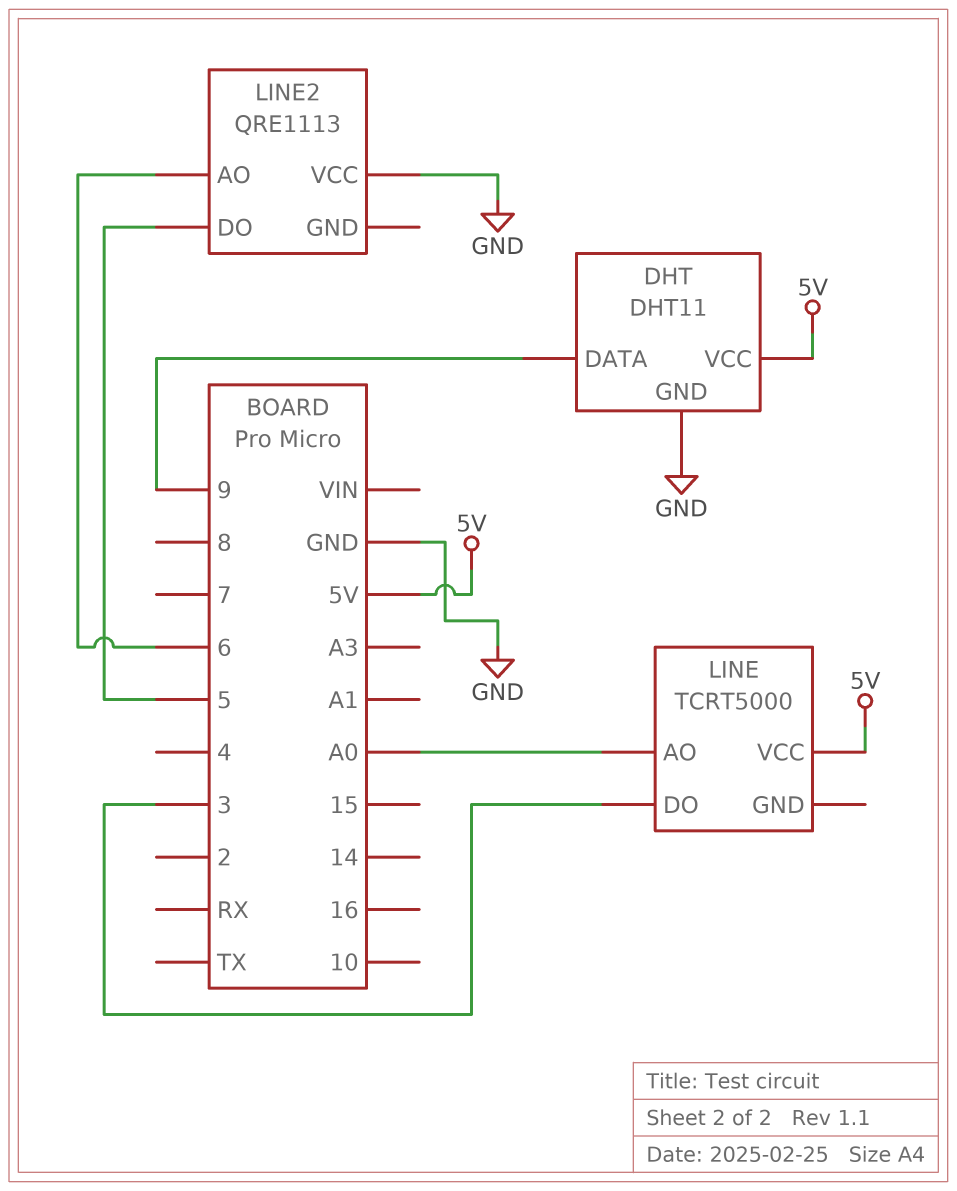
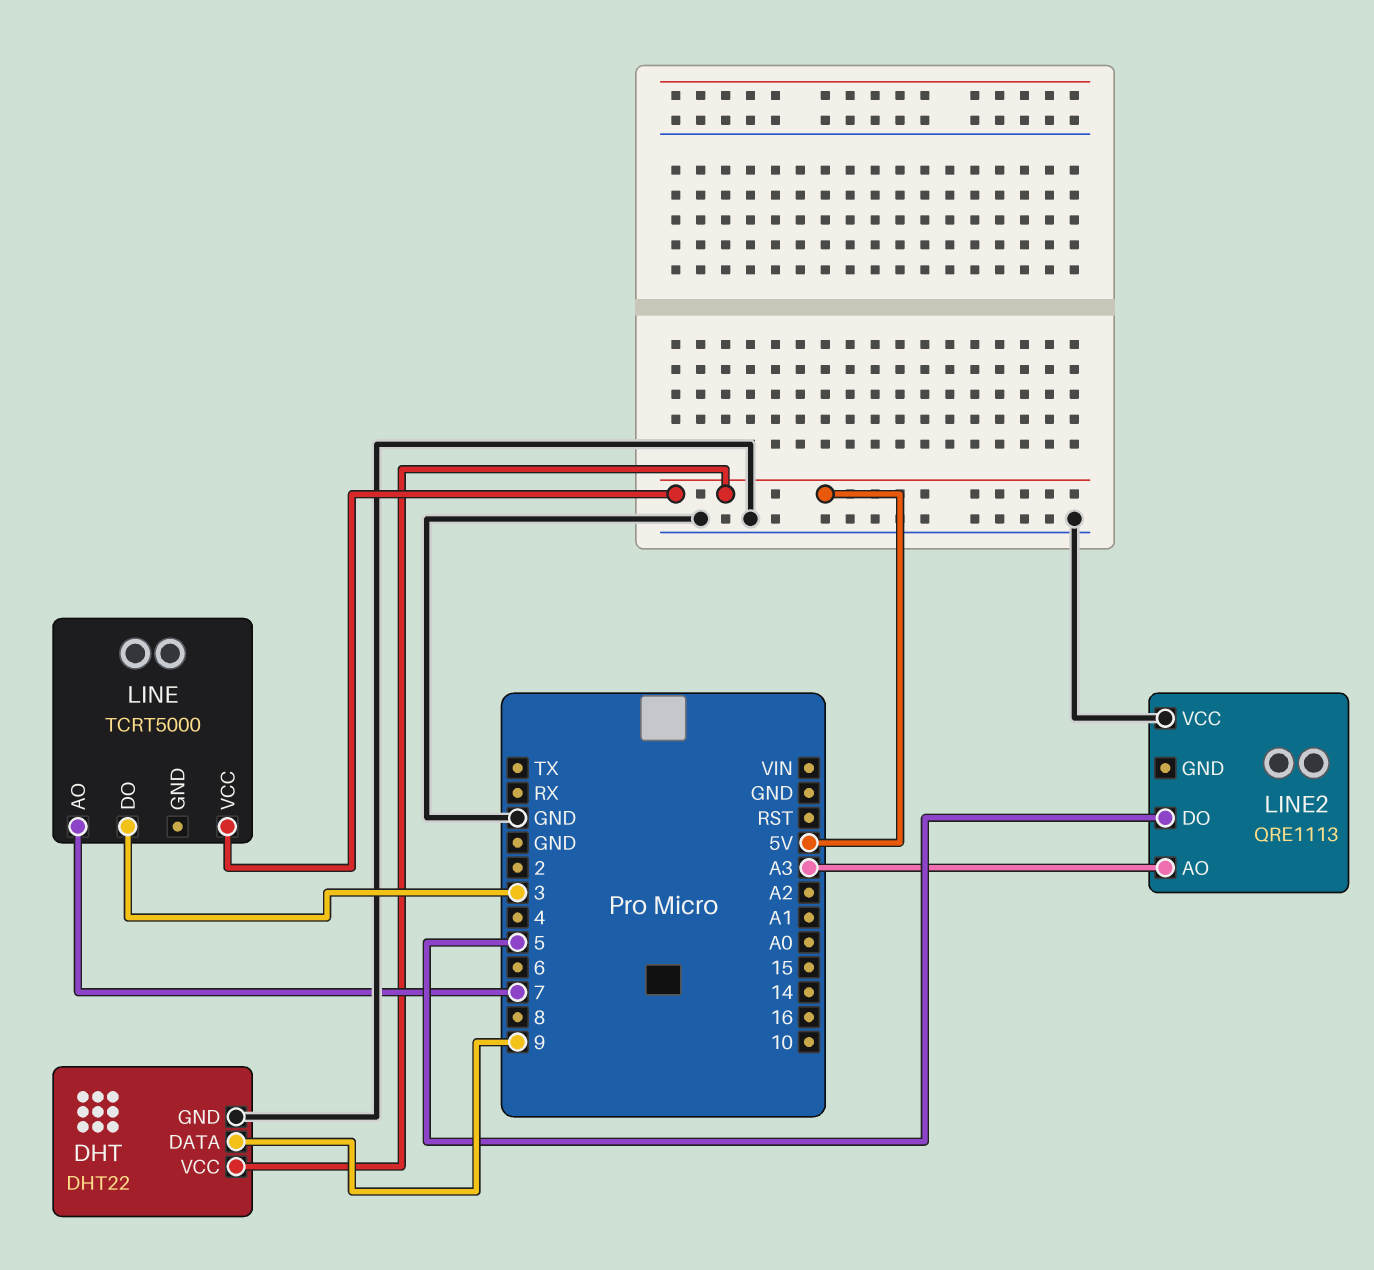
DHT: DHT11 -> DHT22
LINE pin AO: A0 -> 7
LINE2 pin AO: 6 -> A3

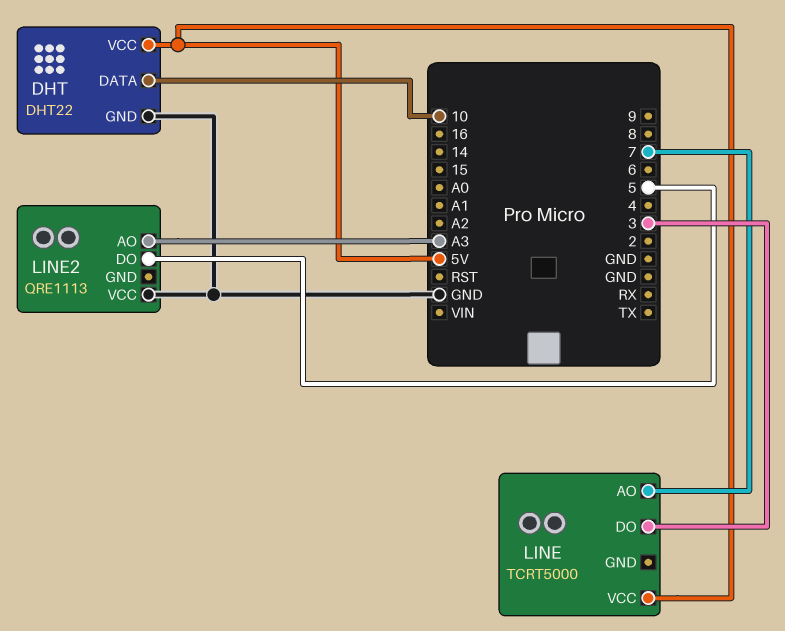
DHT pin DATA: 9 -> 10

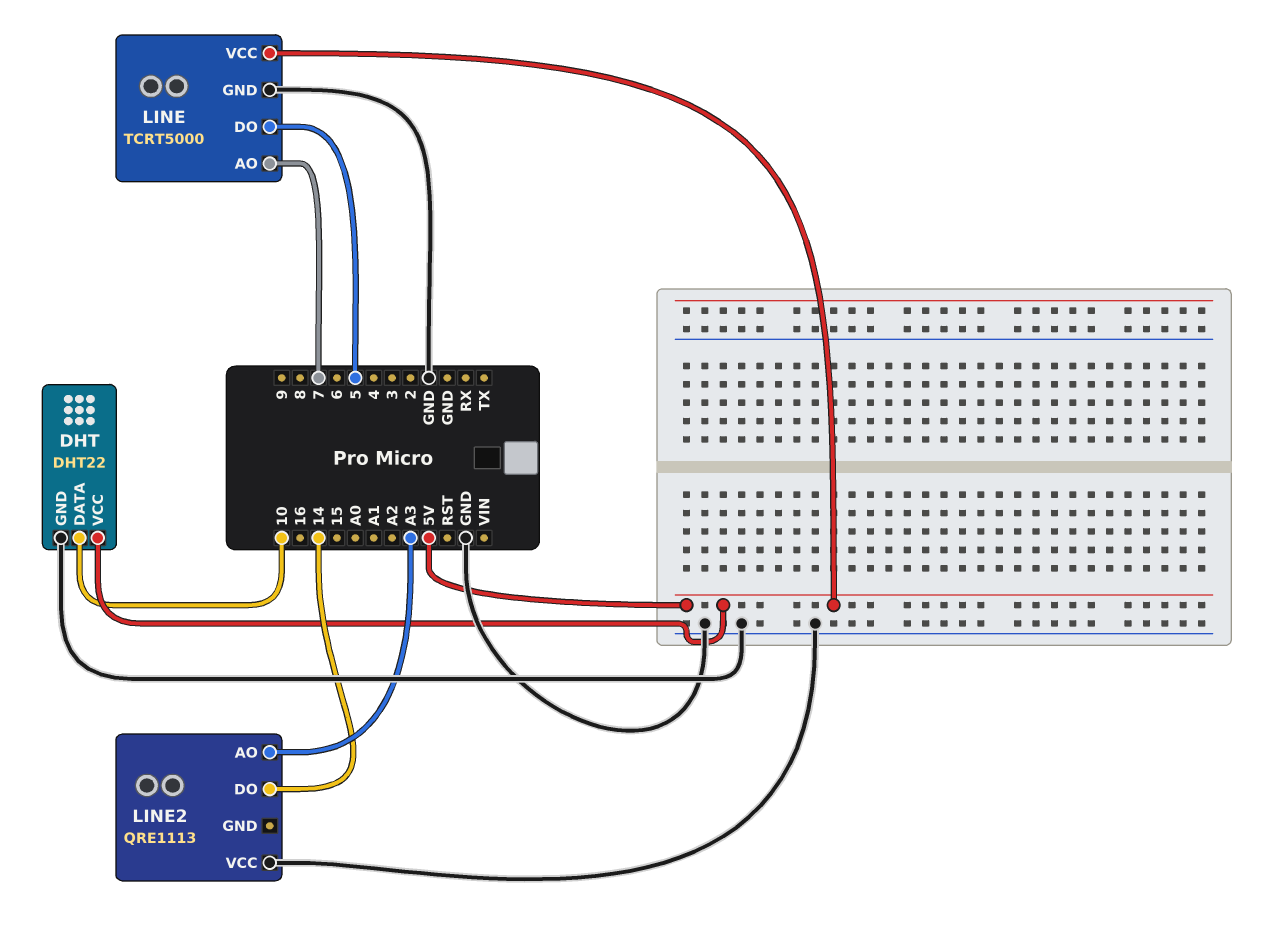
LINE pin DO: 3 -> 5
LINE pin GND: none -> GND
LINE2 pin DO: 5 -> 14

